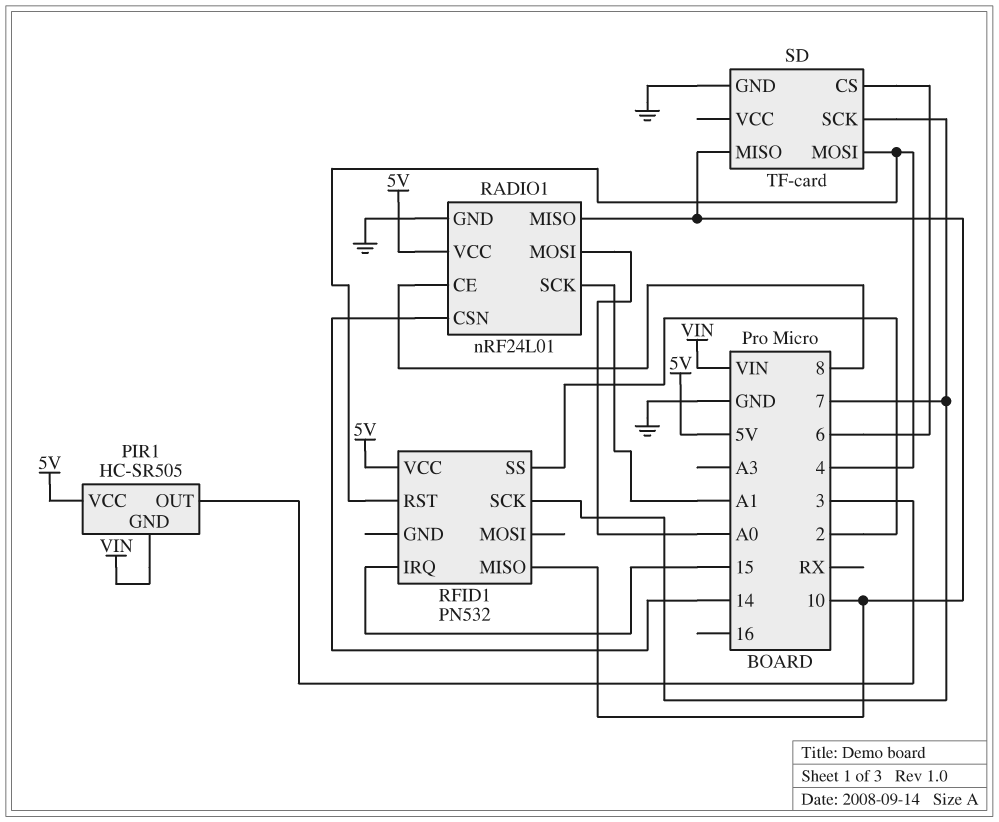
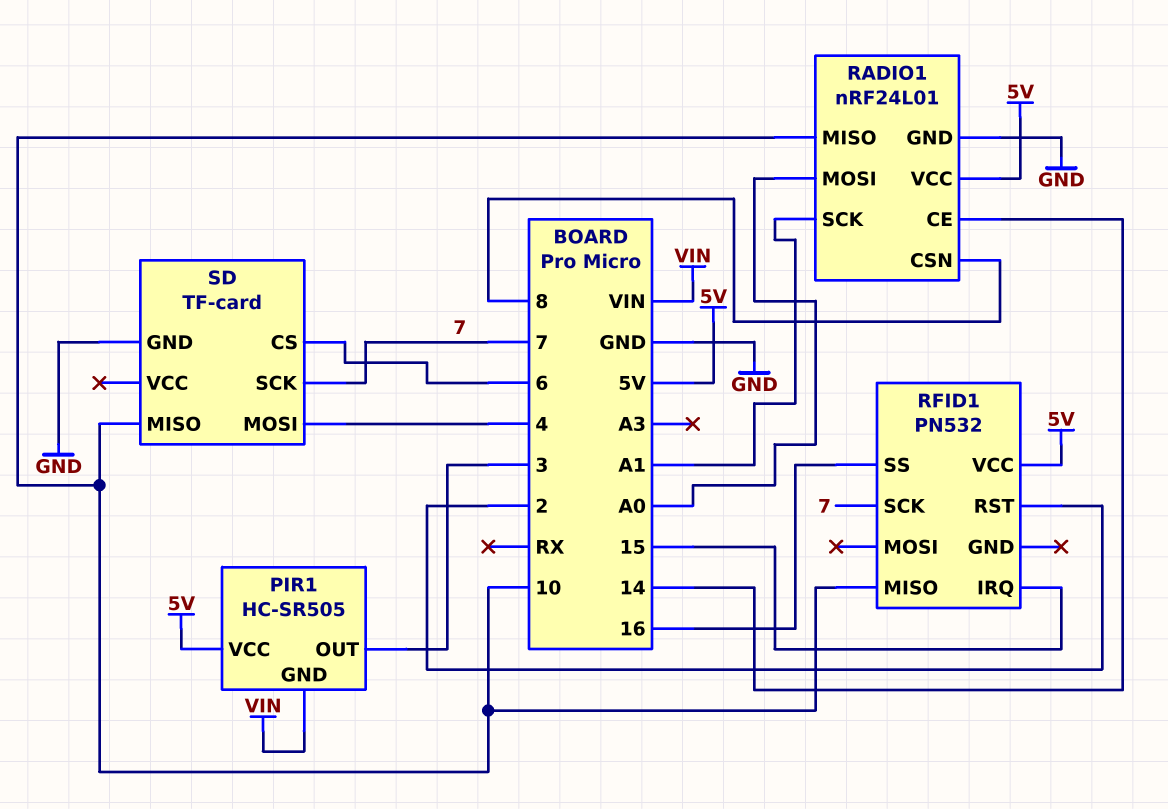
RADIO1 pin CE: 8 -> 14
RADIO1 pin CSN: 14 -> 8
RFID1 pin RST: 4 -> 2
RFID1 pin SS: 2 -> 16

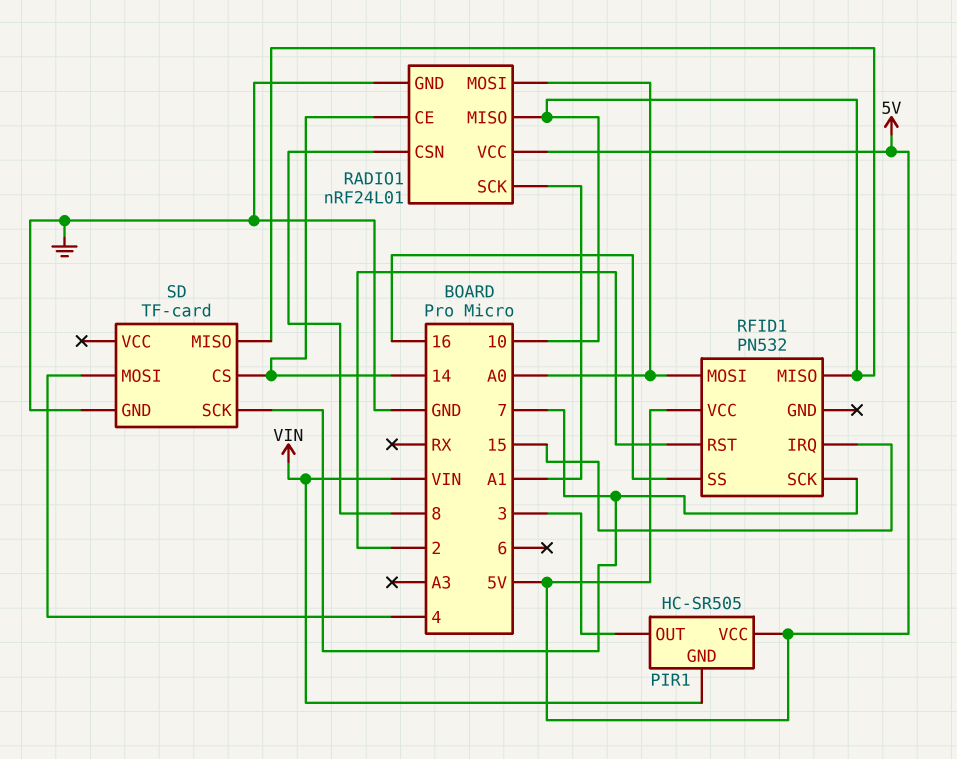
RFID1 pin MOSI: none -> A0
SD pin CS: 6 -> 14

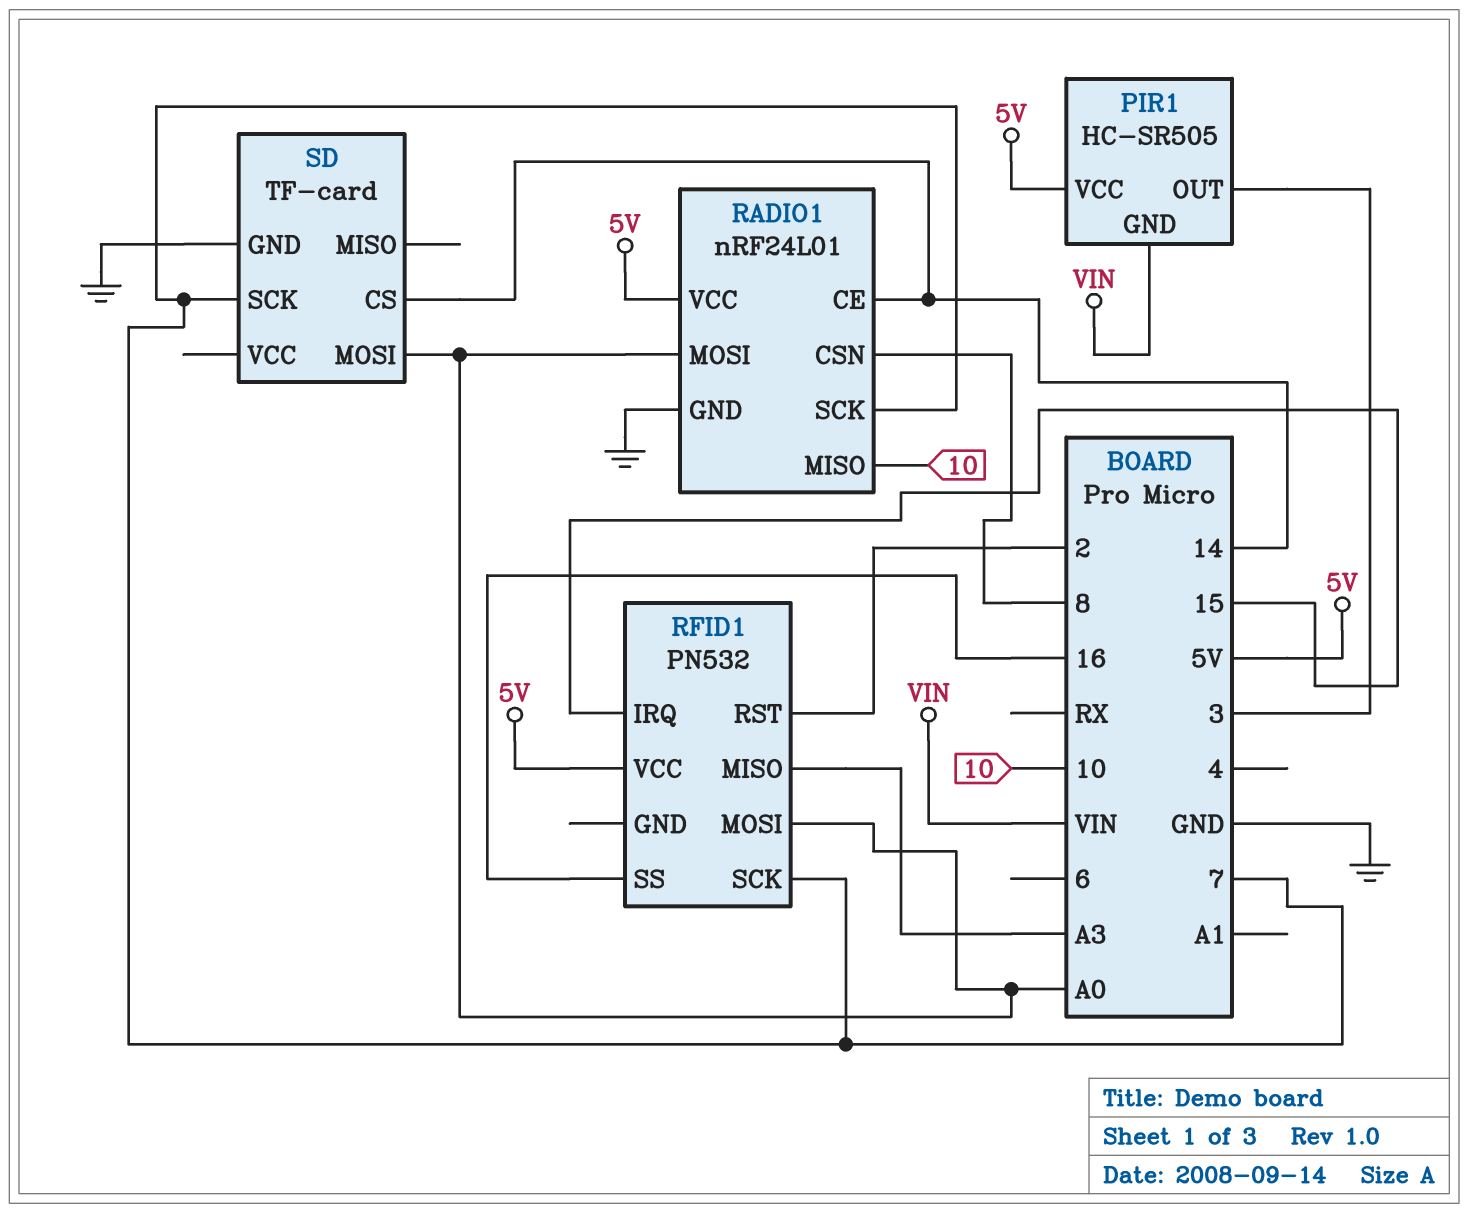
RADIO1 pin SCK: A1 -> 7
RFID1 pin MISO: 10 -> A3
SD pin MISO: 10 -> none
SD pin MOSI: 4 -> A0

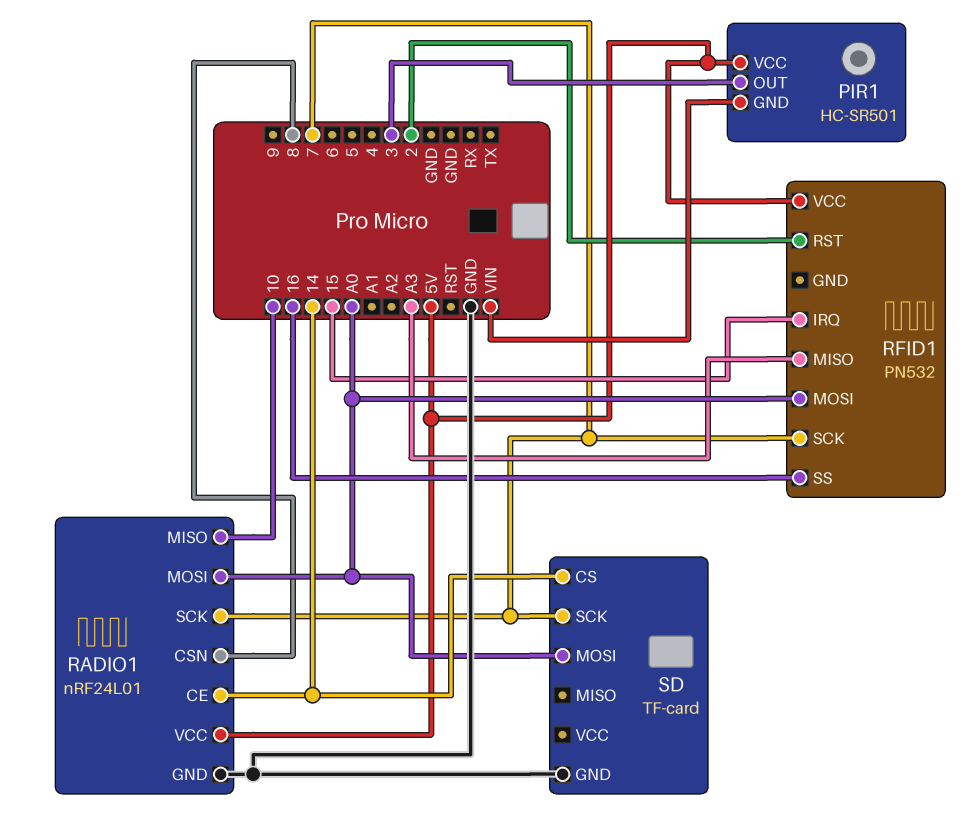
PIR1: HC-SR505 -> HC-SR501

